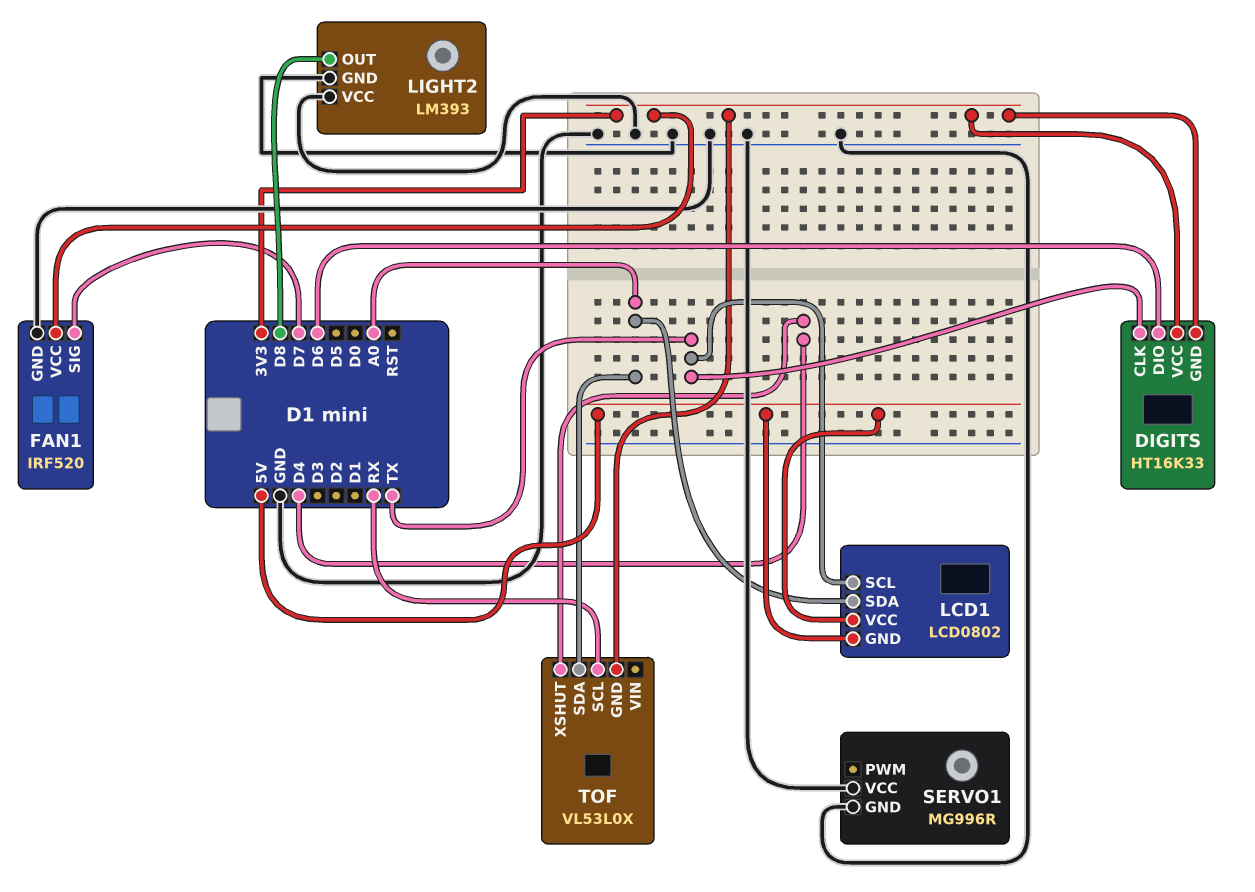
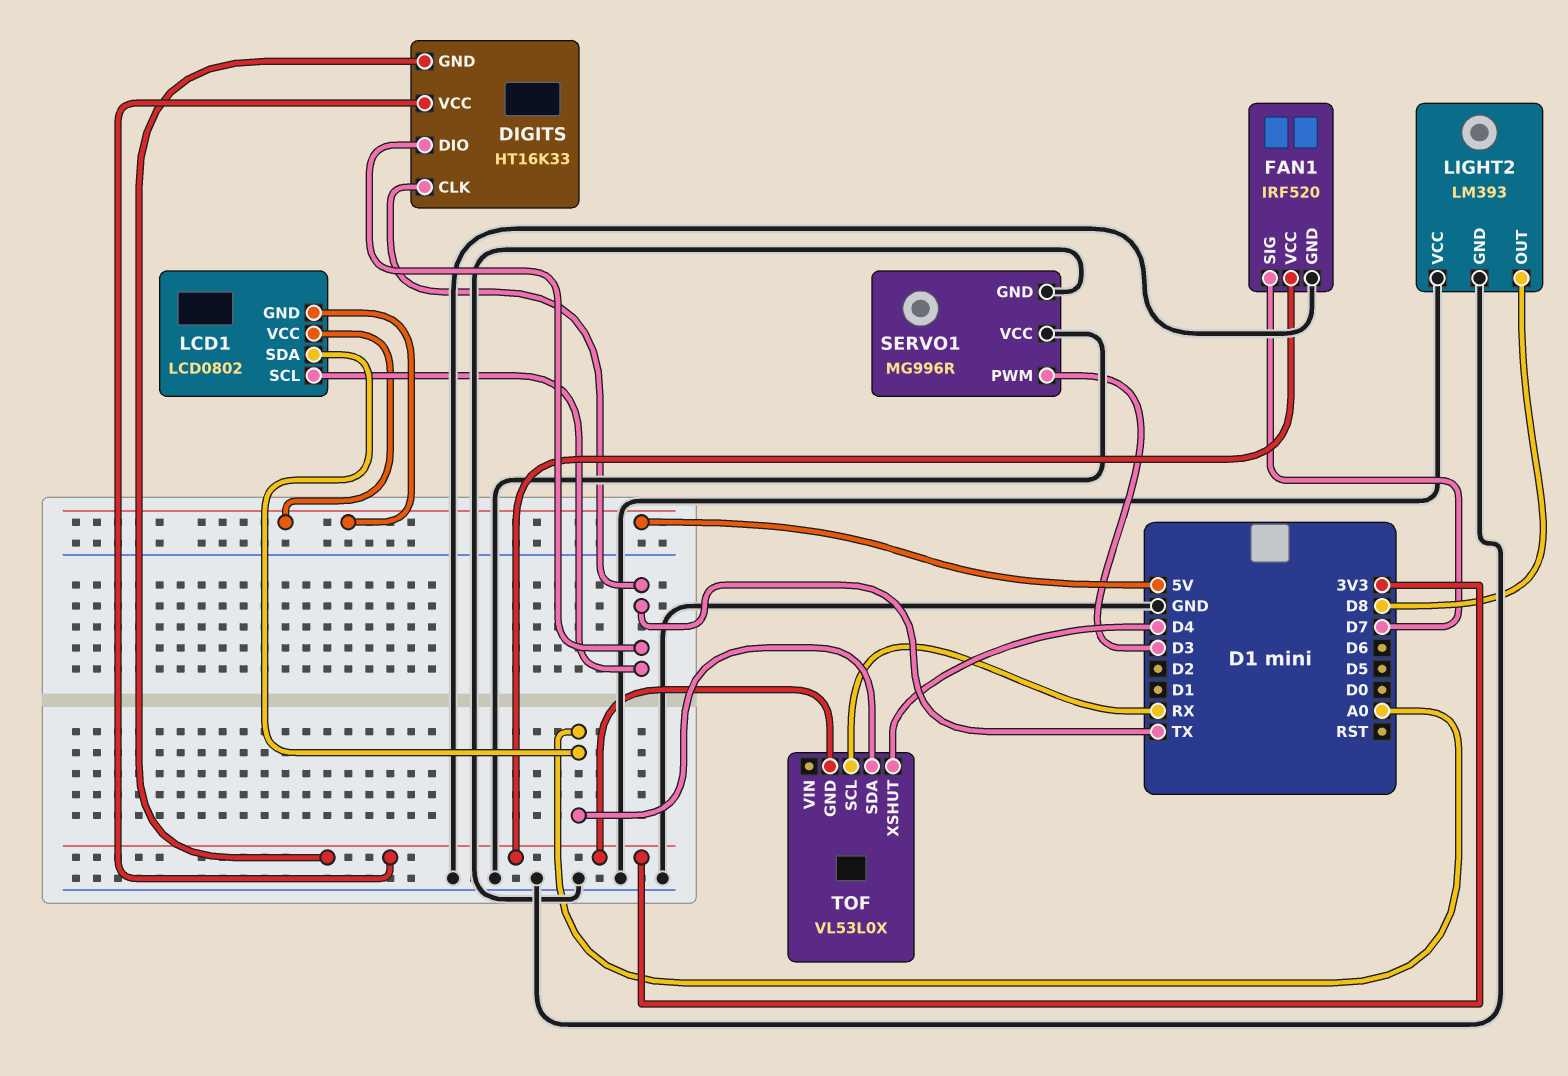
DIGITS pin DIO: D6 -> TX
SERVO1 pin PWM: none -> D3

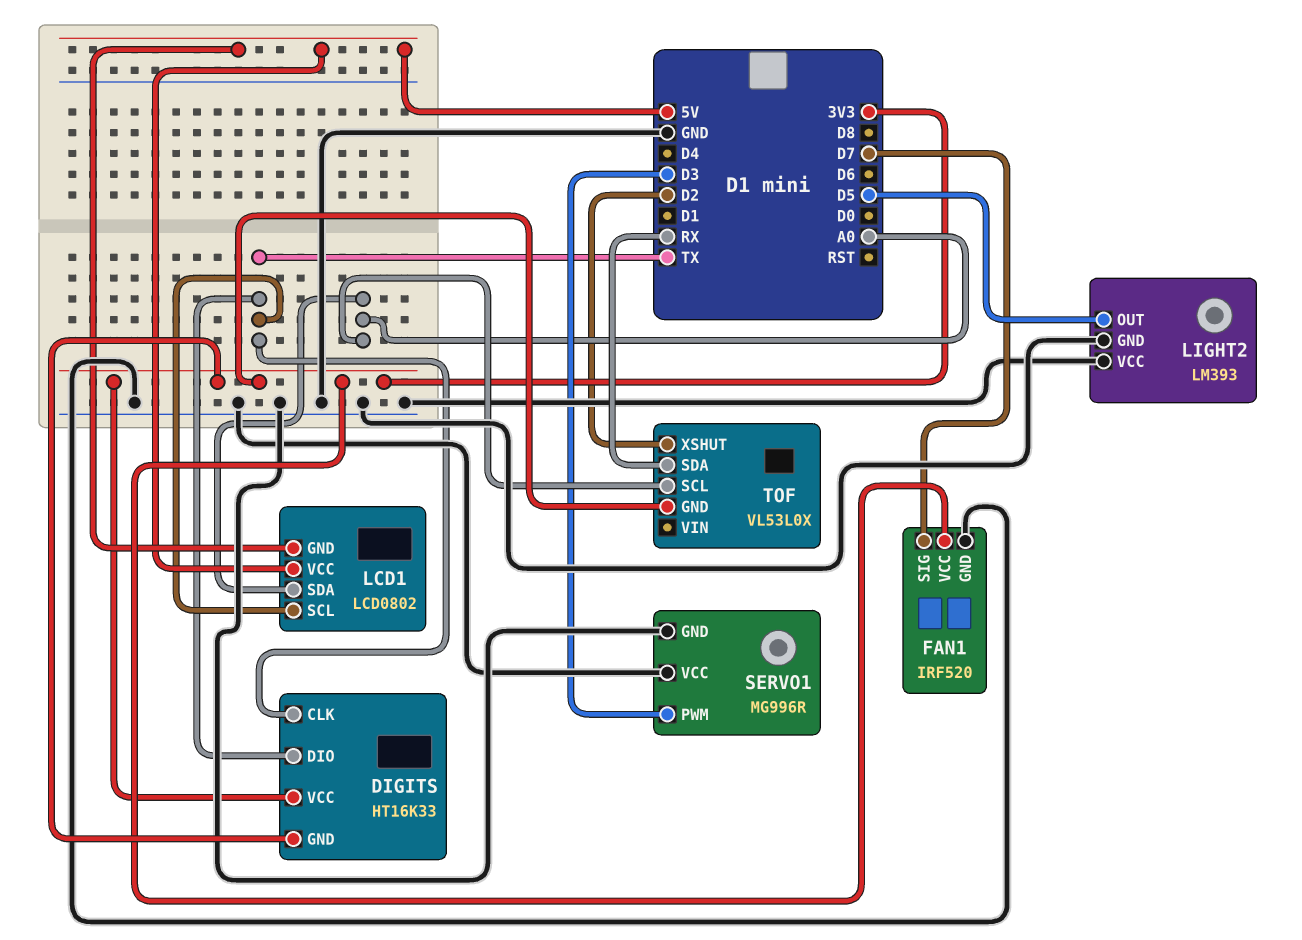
LIGHT2 pin OUT: D8 -> D5
TOF pin SCL: RX -> A0
TOF pin SDA: A0 -> RX
TOF pin XSHUT: D4 -> D2

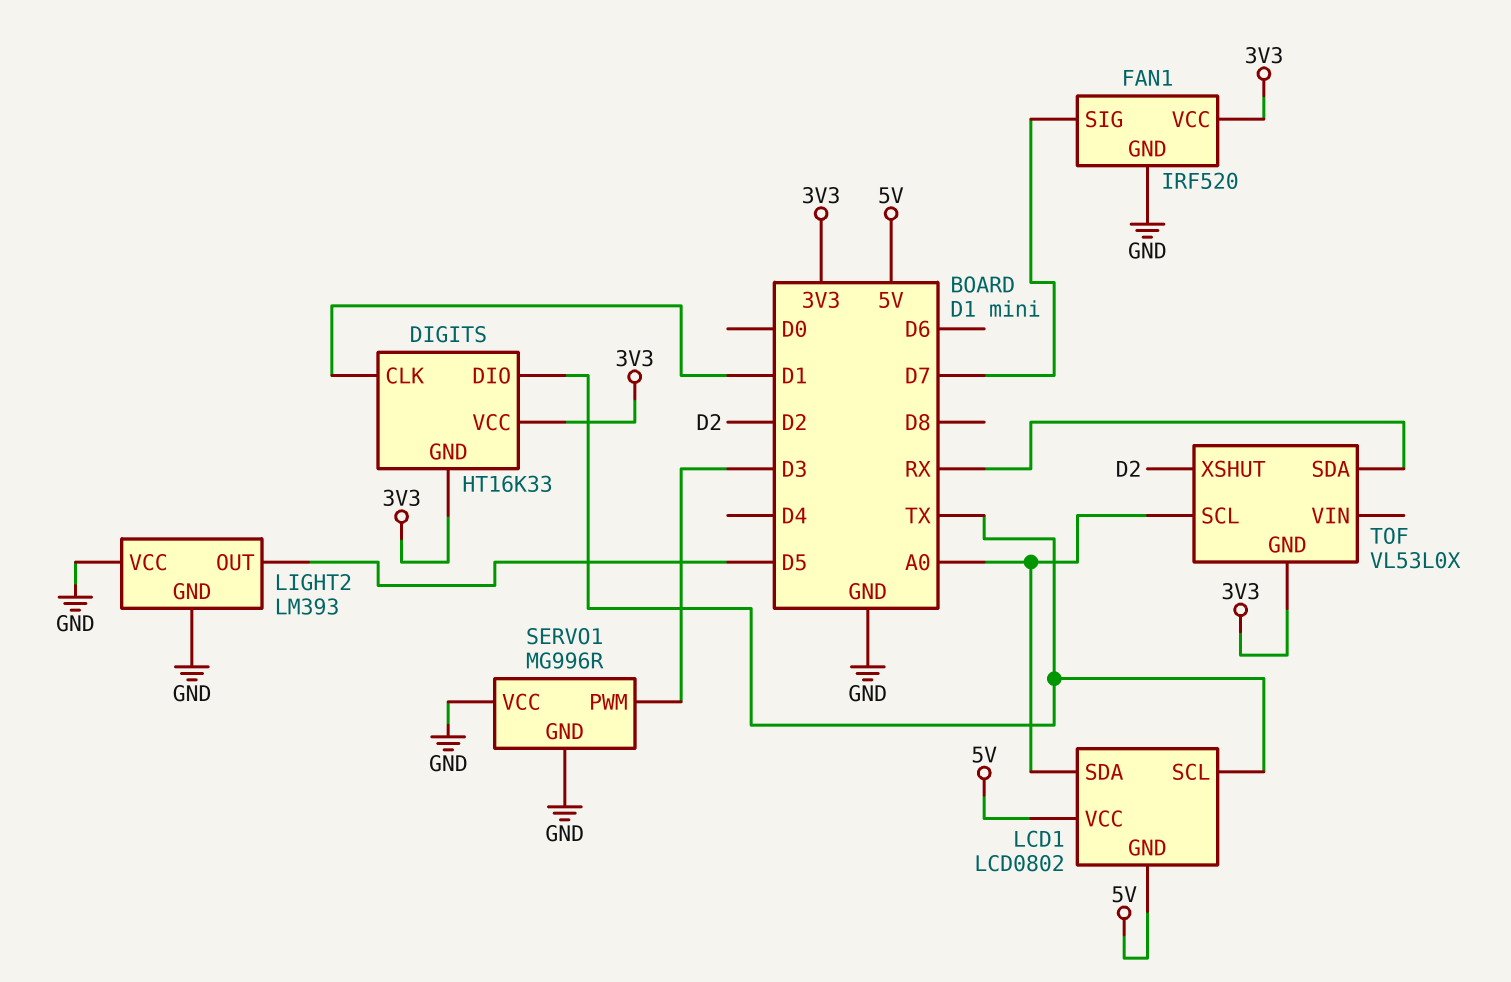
DIGITS pin CLK: TX -> D1

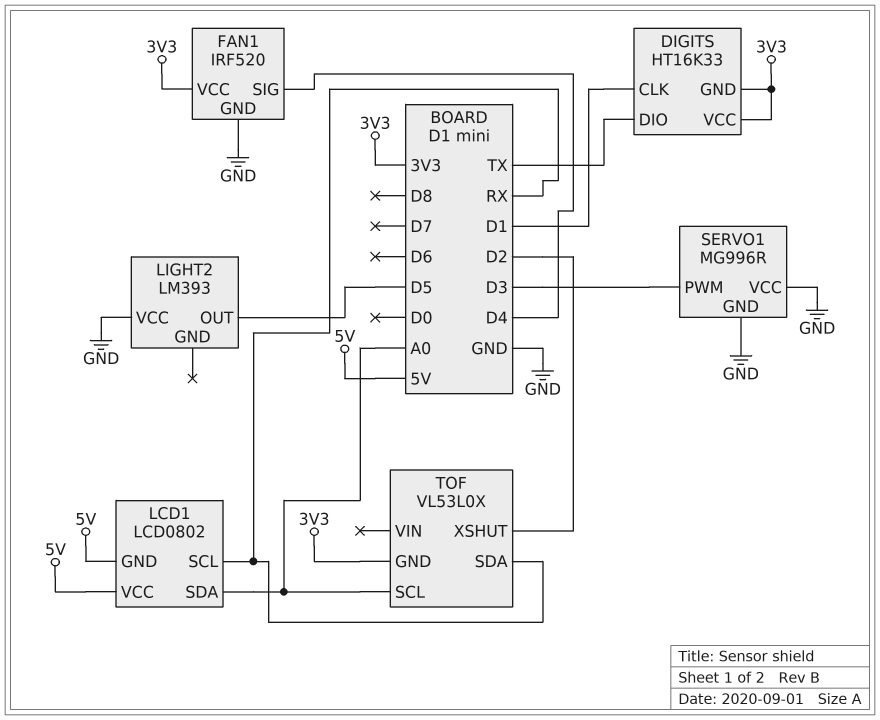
FAN1 pin SIG: D7 -> D4
LCD1 pin SCL: TX -> RX
LIGHT2 pin GND: GND -> none

